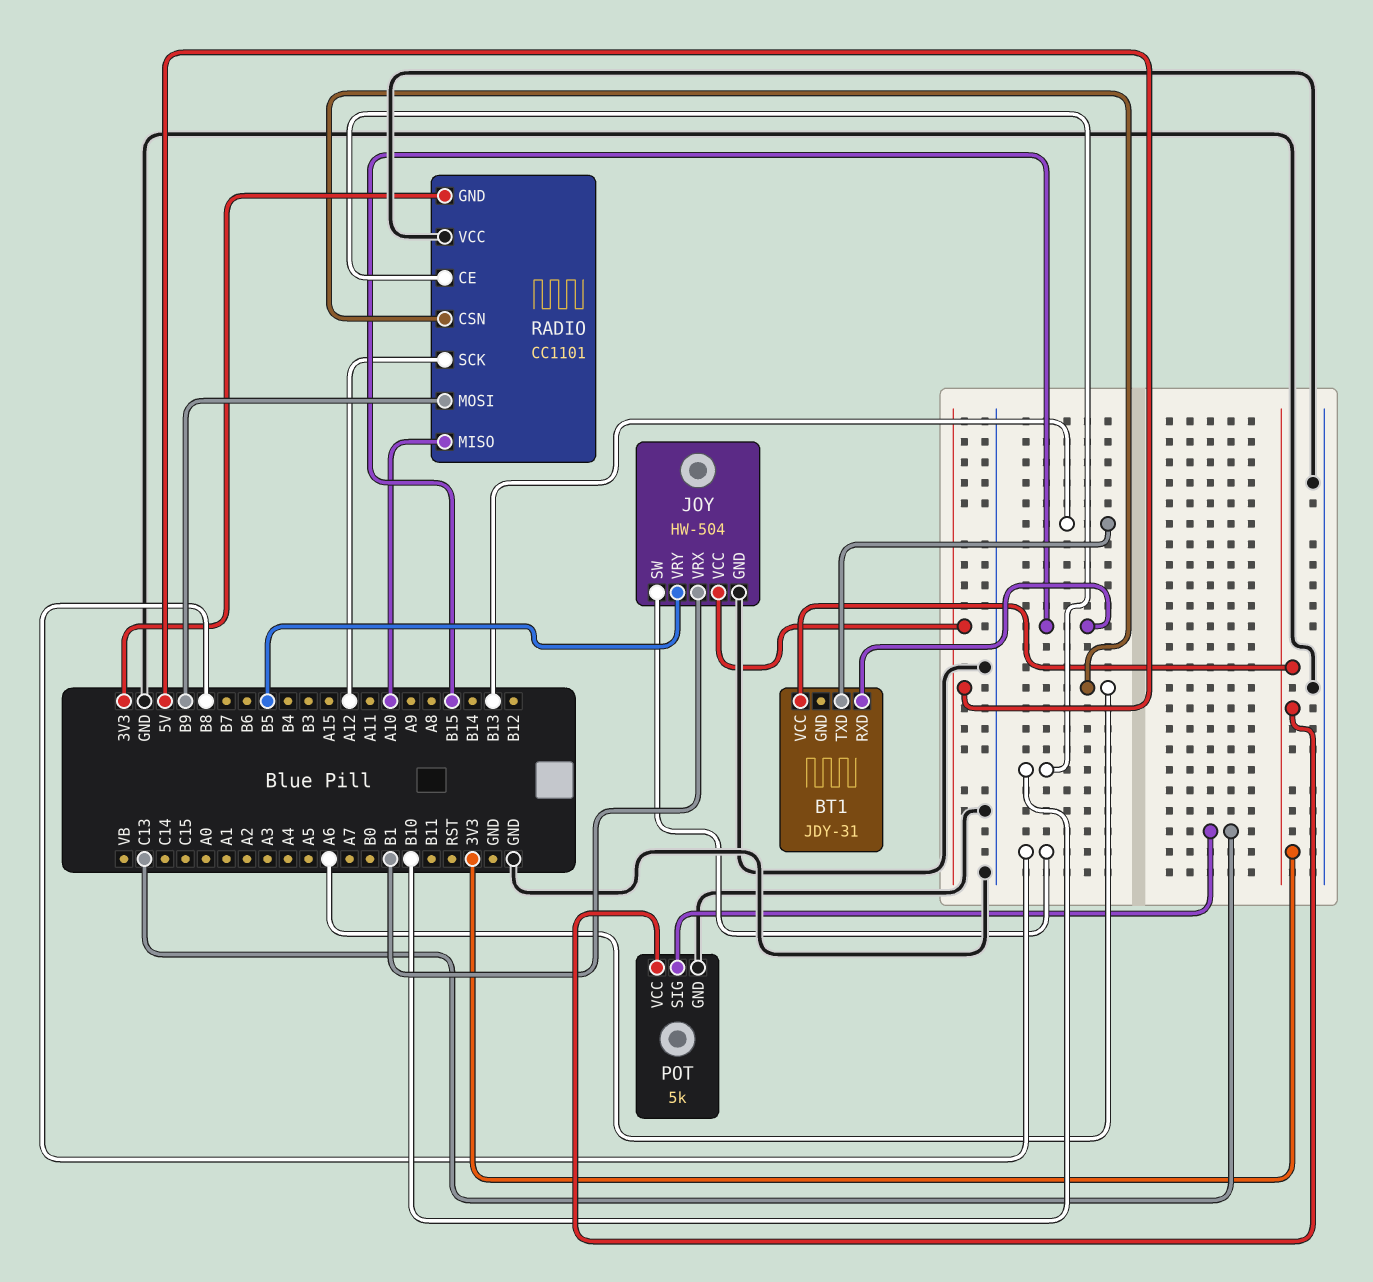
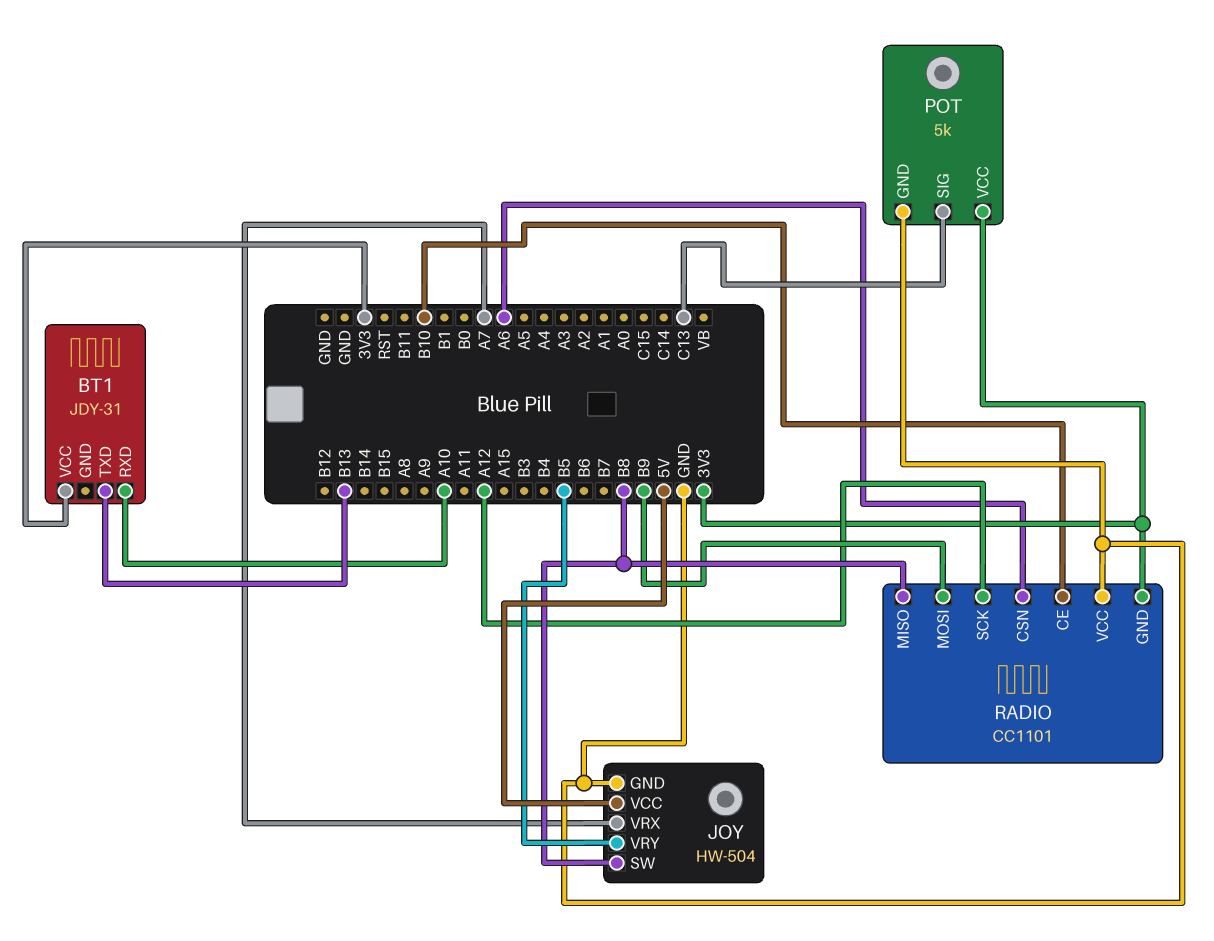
BT1 pin RXD: B15 -> A10
JOY pin VRX: B1 -> A7
RADIO pin MISO: A10 -> B8

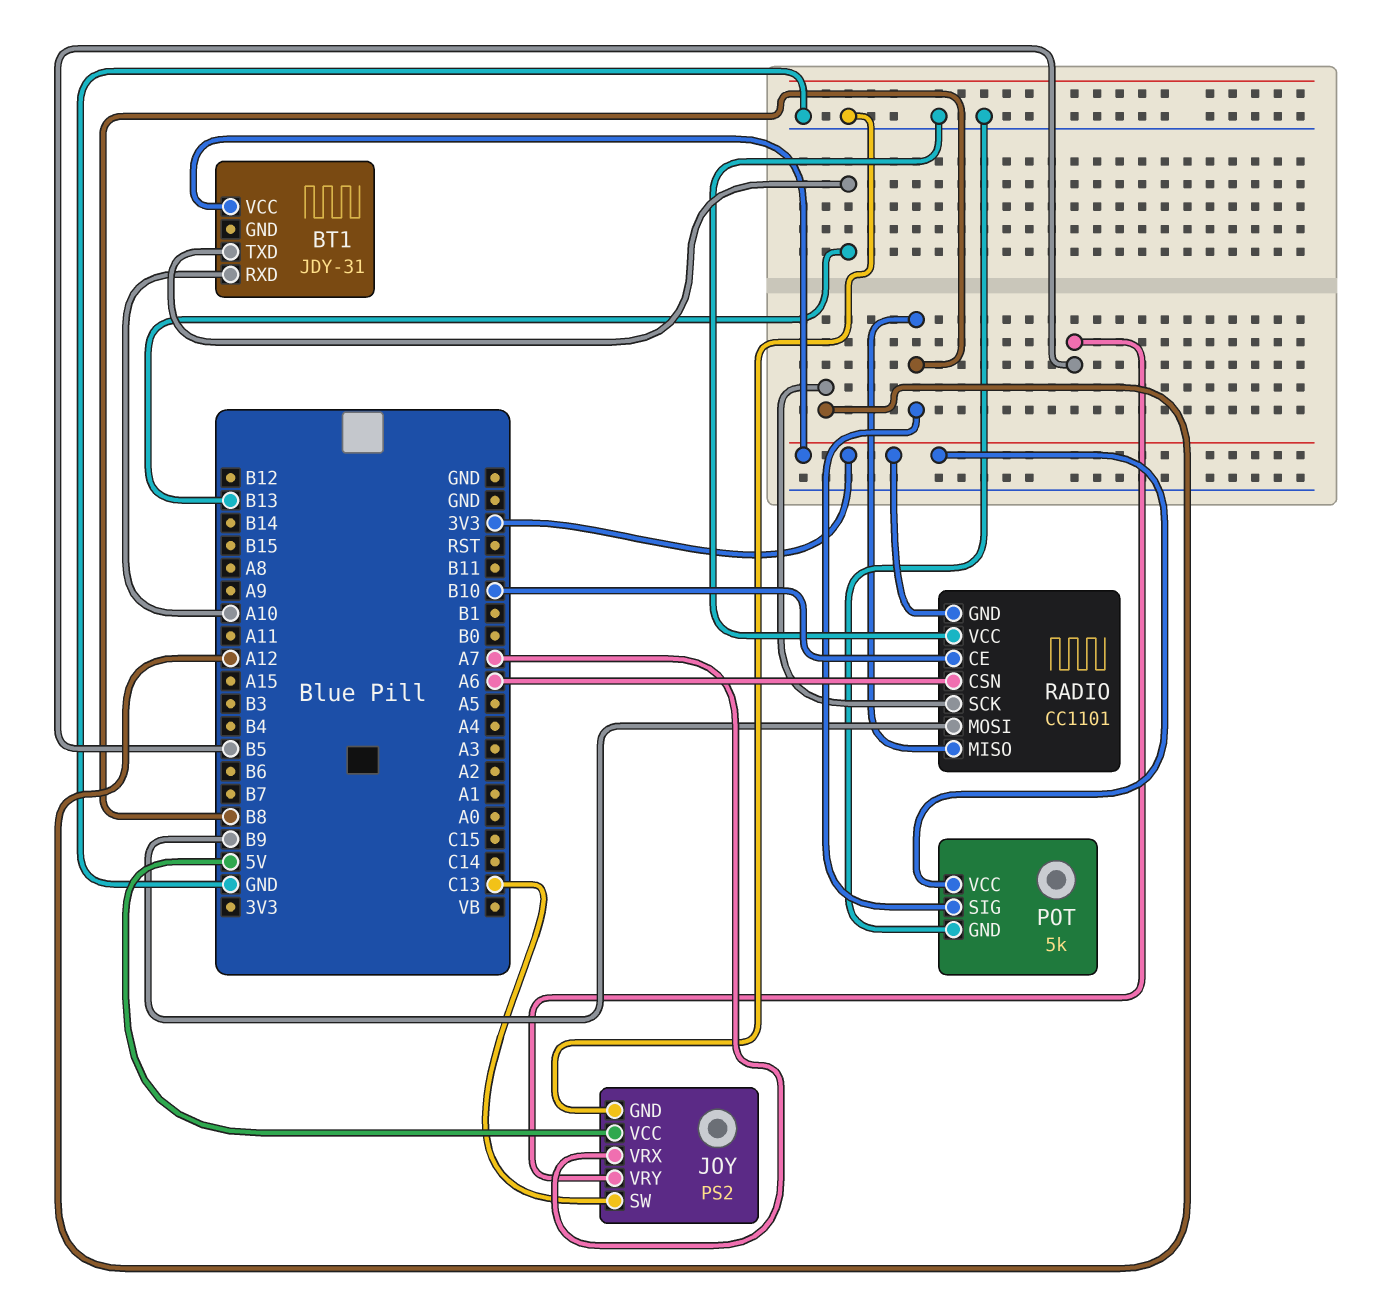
JOY: HW-504 -> PS2
JOY pin SW: B8 -> C13
POT pin SIG: C13 -> B8

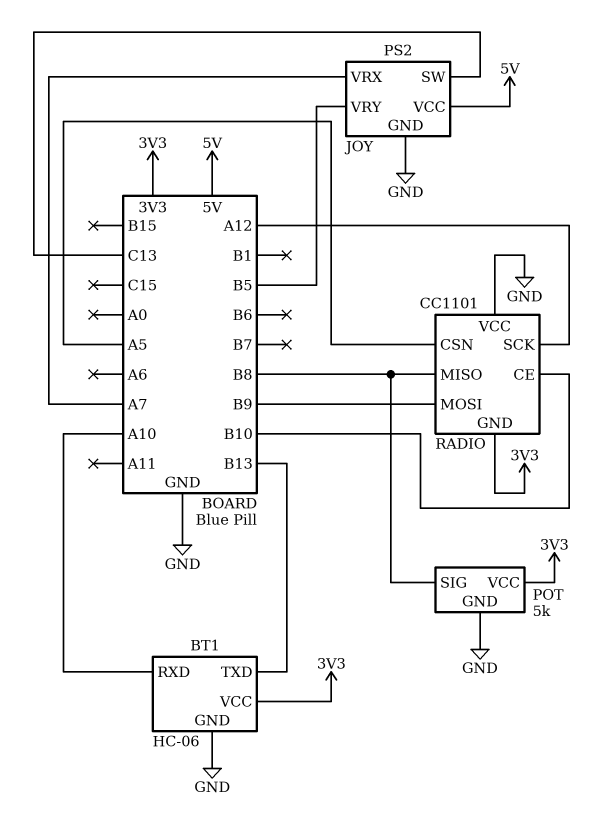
BT1: JDY-31 -> HC-06
BT1 pin GND: none -> GND
RADIO pin CSN: A6 -> A5

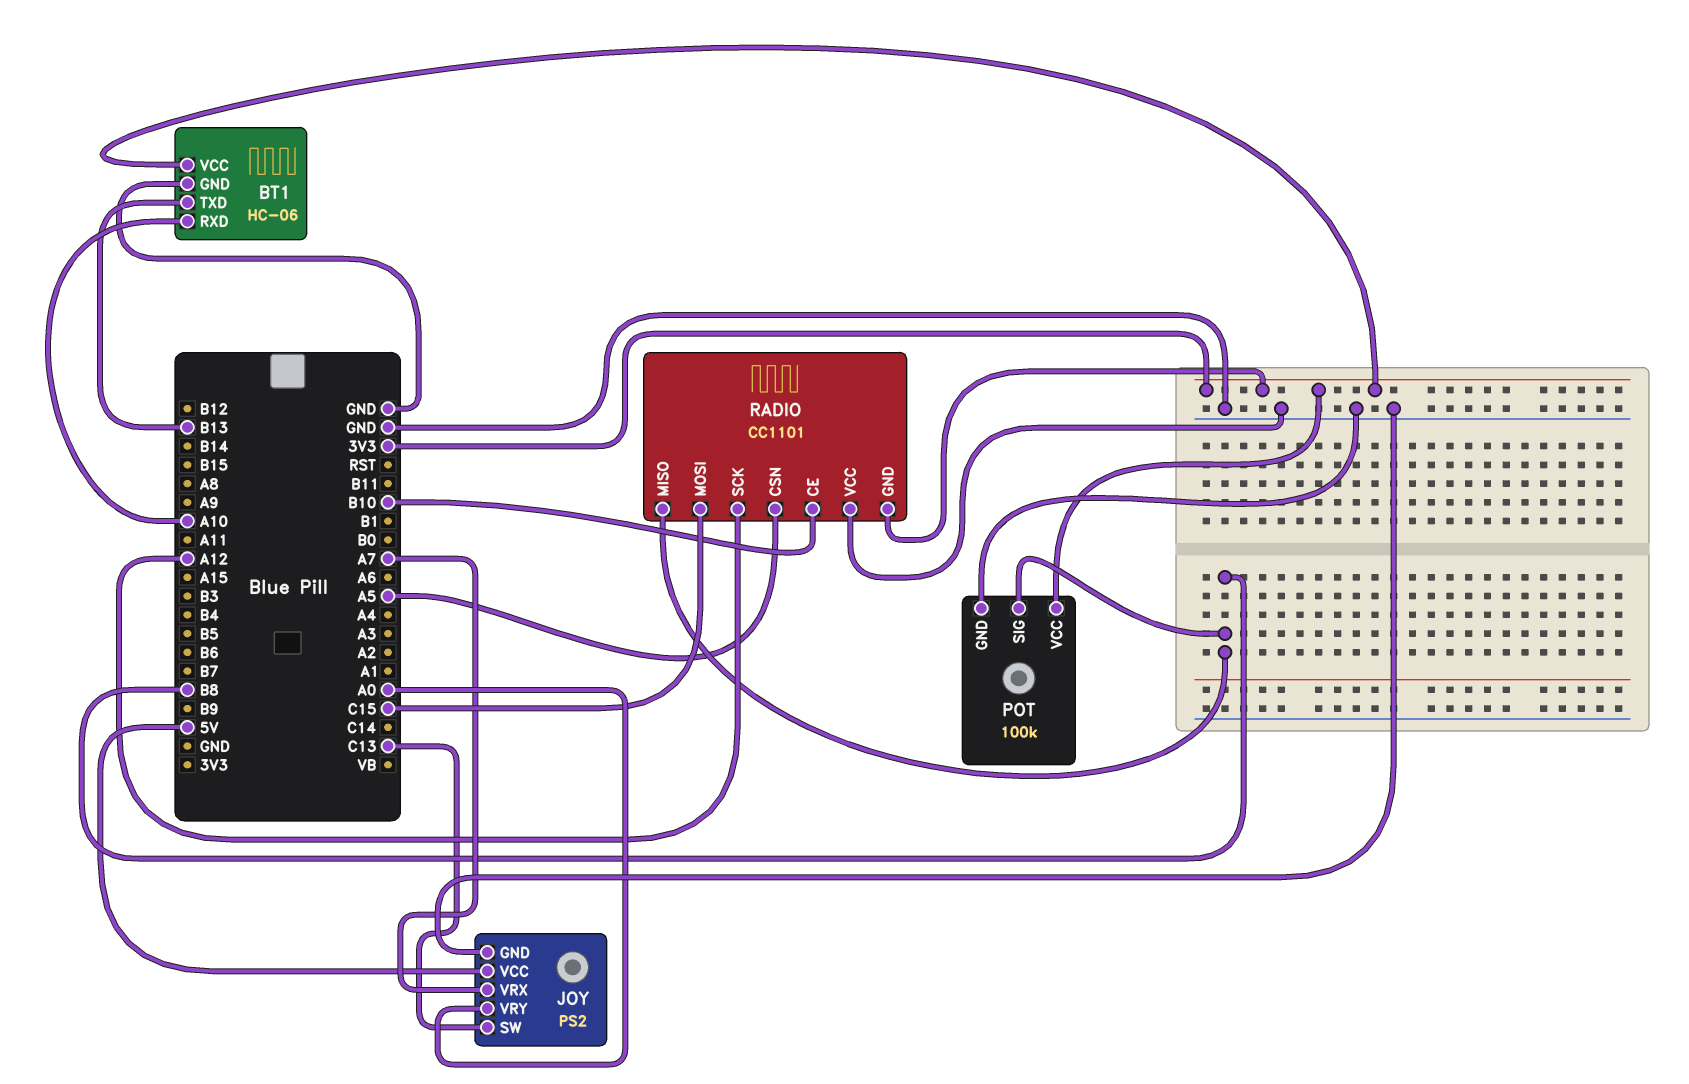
JOY pin VRY: B5 -> A0
POT: 5k -> 100k
RADIO pin MOSI: B9 -> C15

